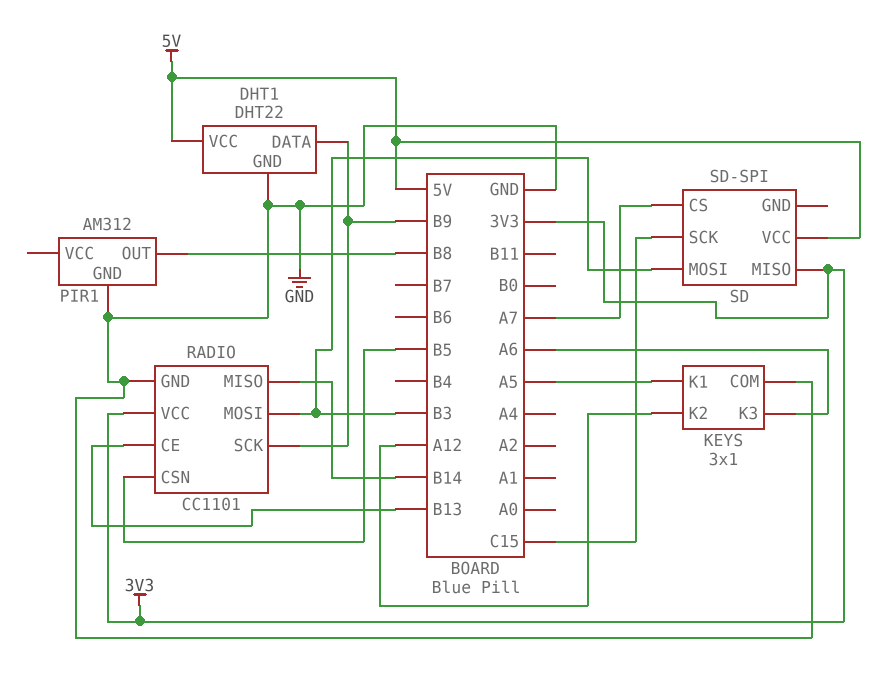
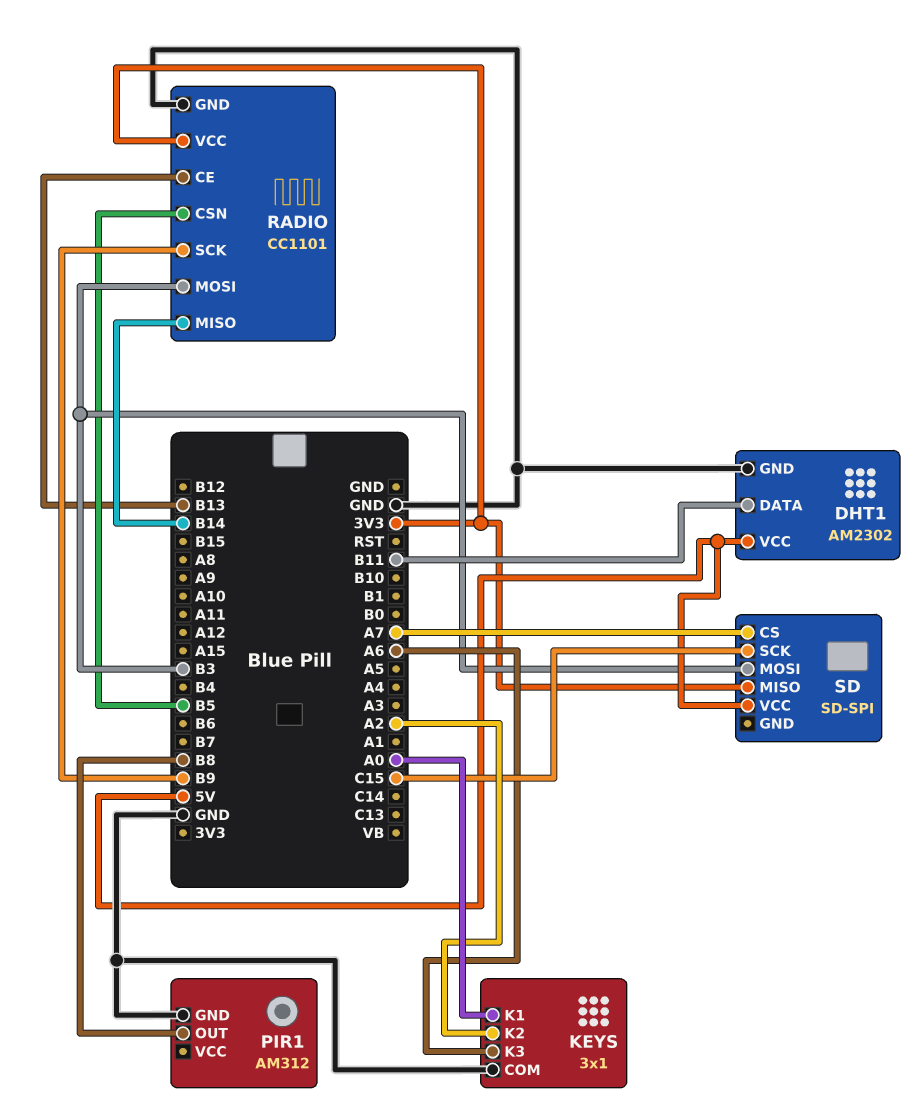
DHT1: DHT22 -> AM2302
DHT1 pin DATA: B9 -> B11
KEYS pin K1: A5 -> A0
KEYS pin K2: A12 -> A2

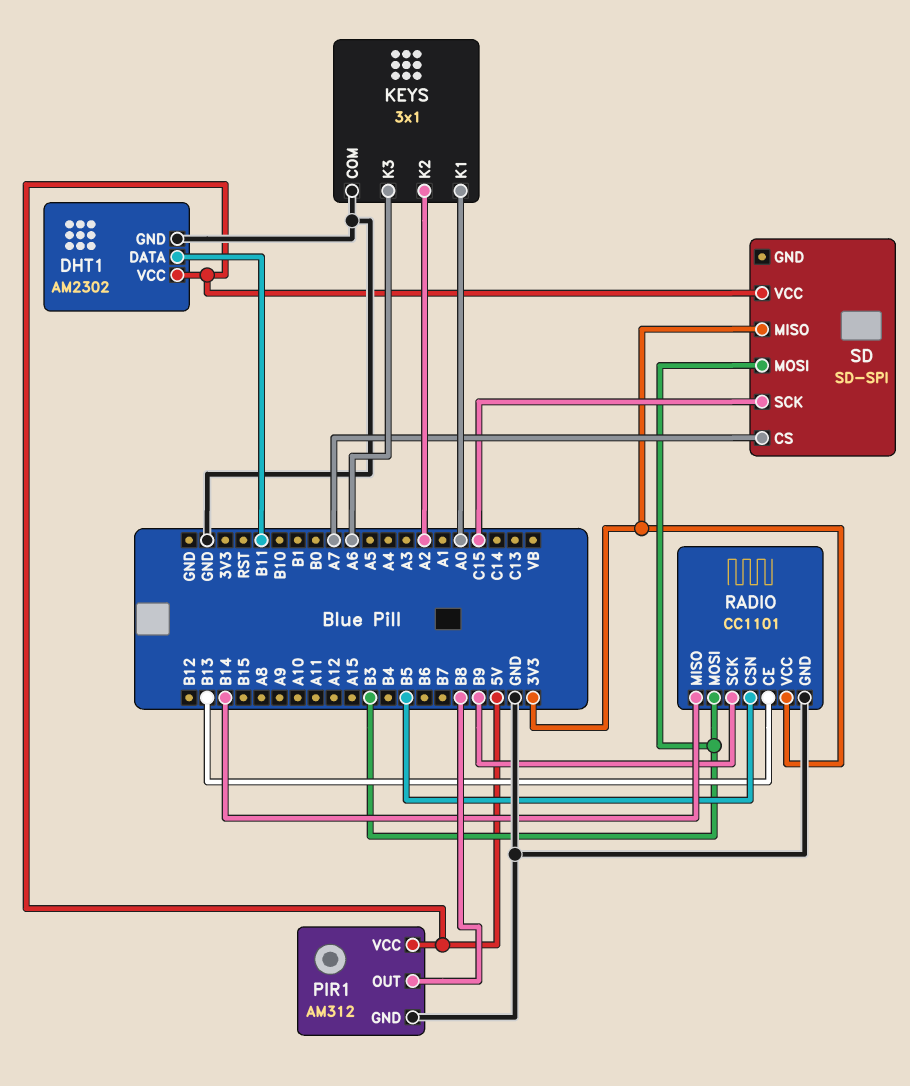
PIR1 pin VCC: none -> 5V

